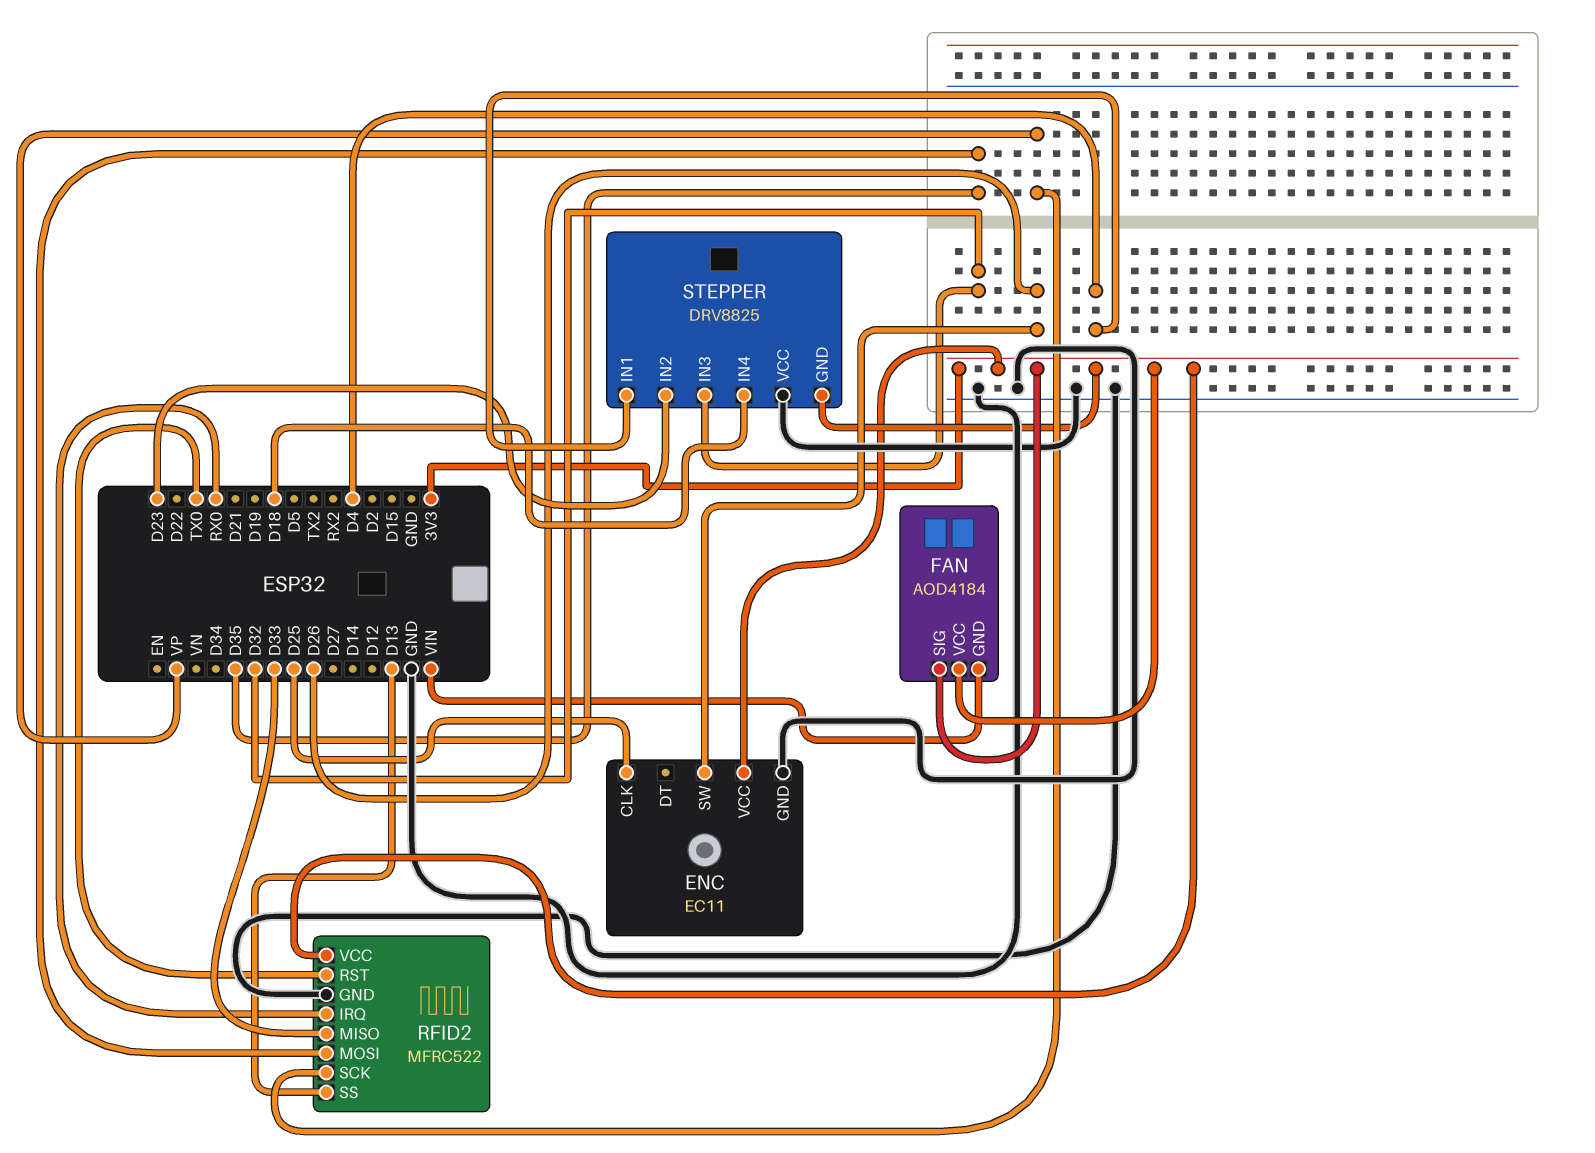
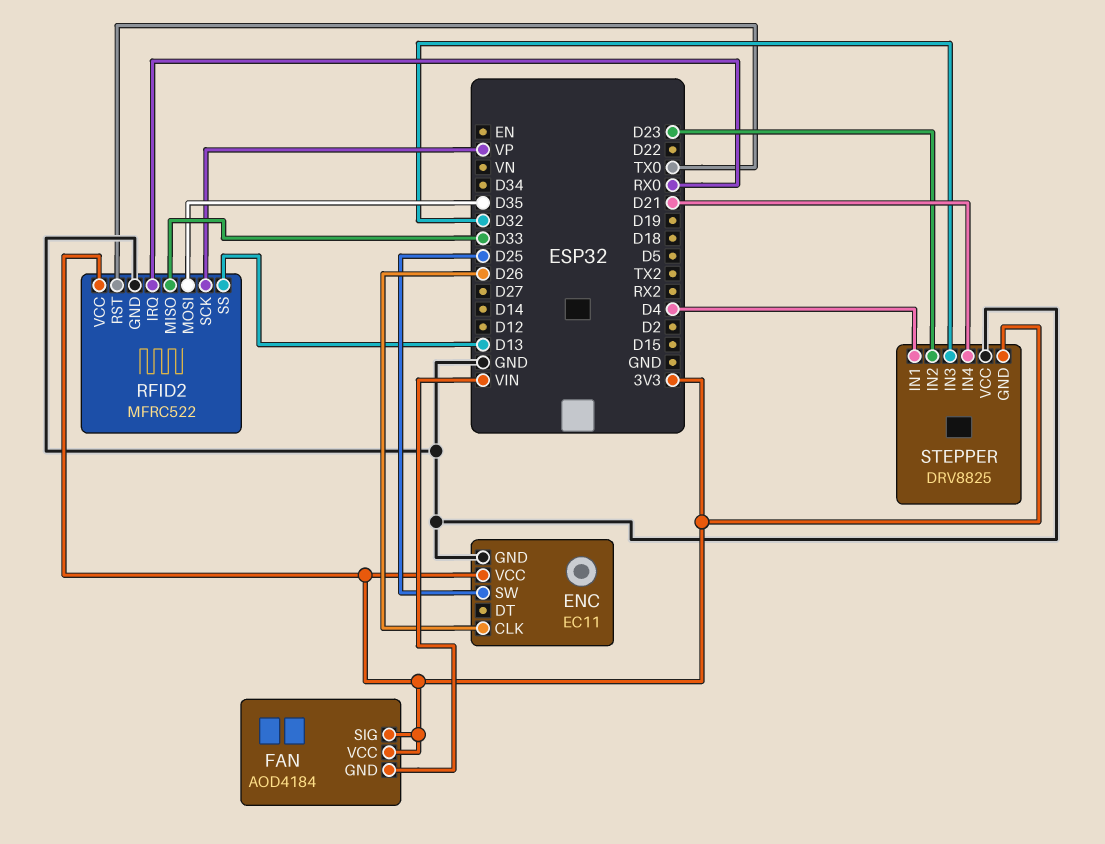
ENC pin CLK: D25 -> D26
ENC pin SW: D26 -> D25
STEPPER pin IN4: D18 -> D21

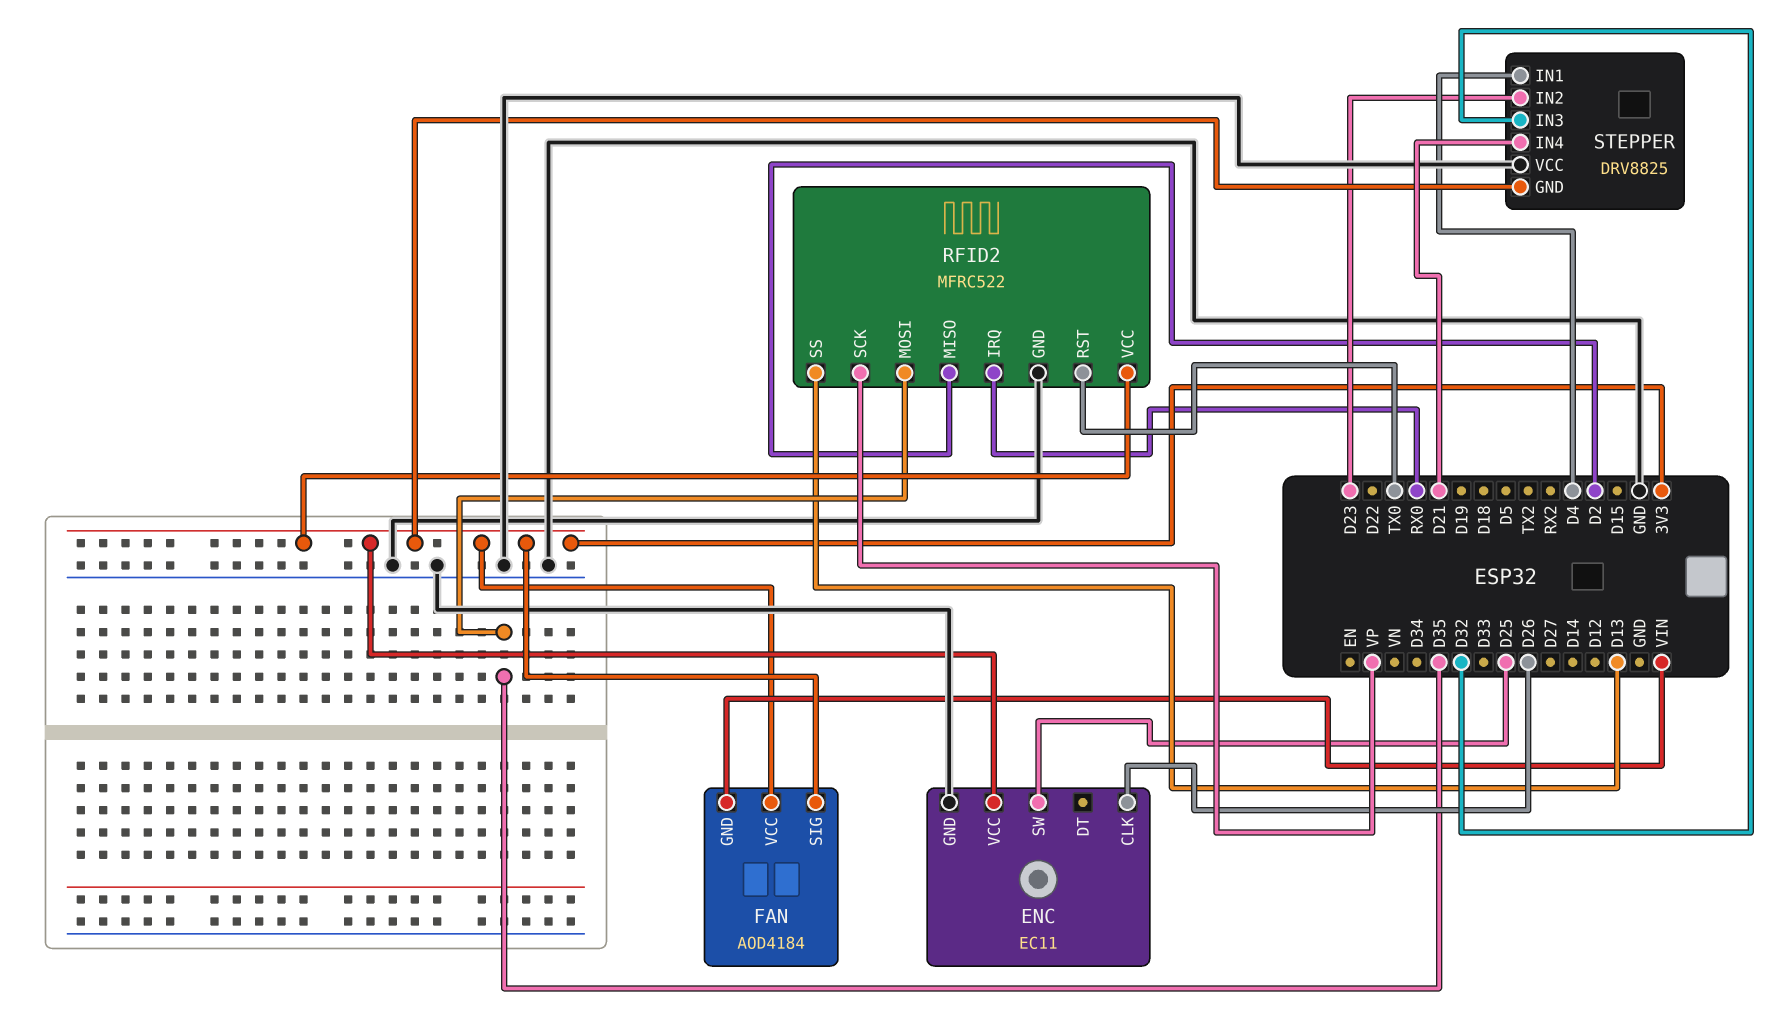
RFID2 pin MISO: D33 -> D2

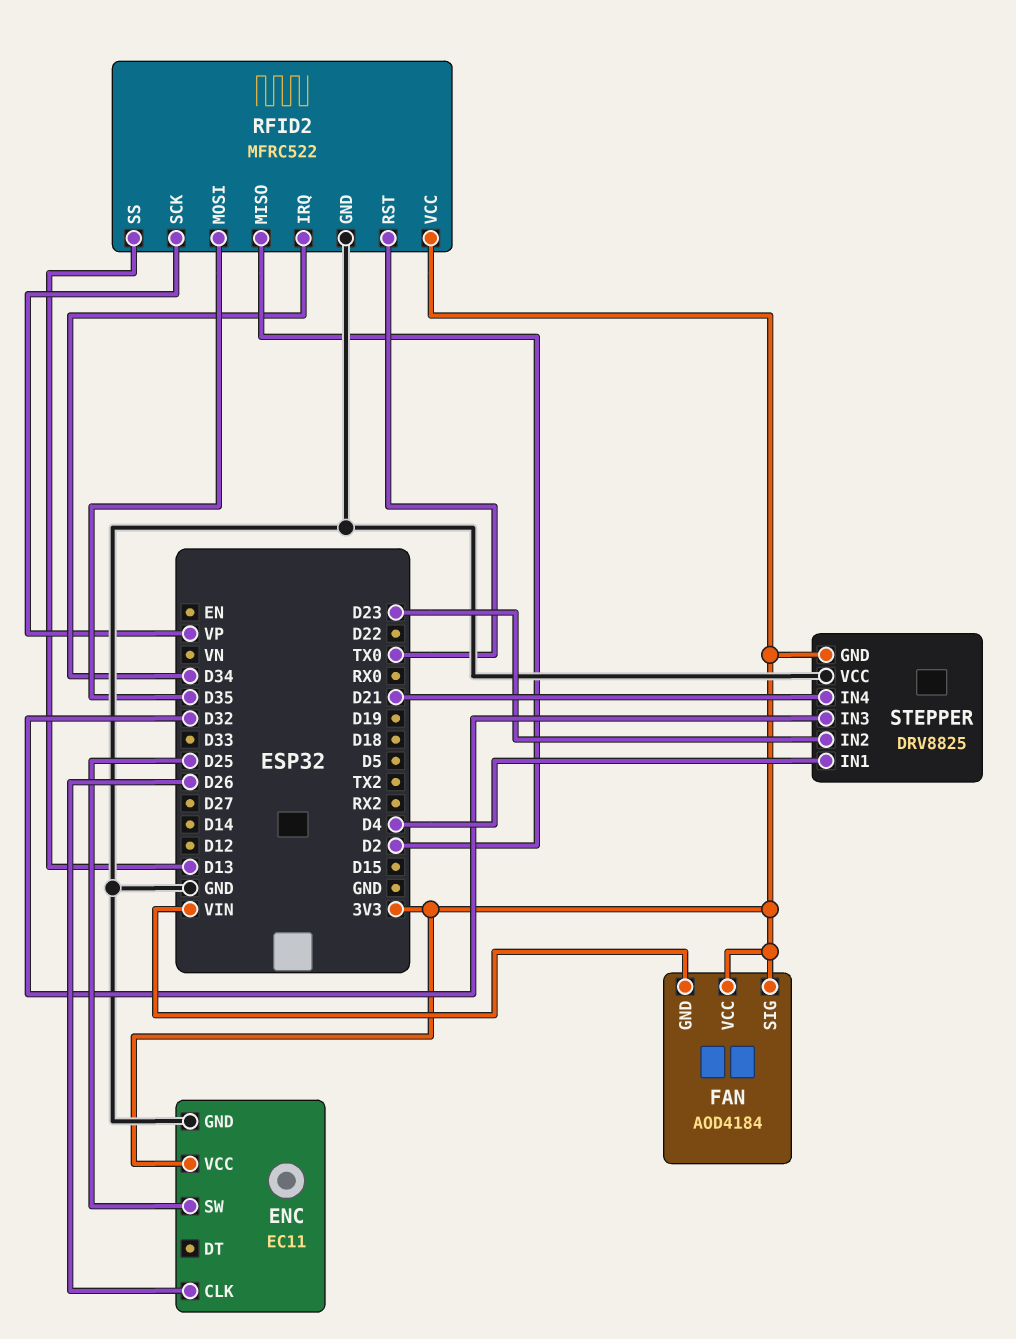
RFID2 pin IRQ: RX0 -> D34

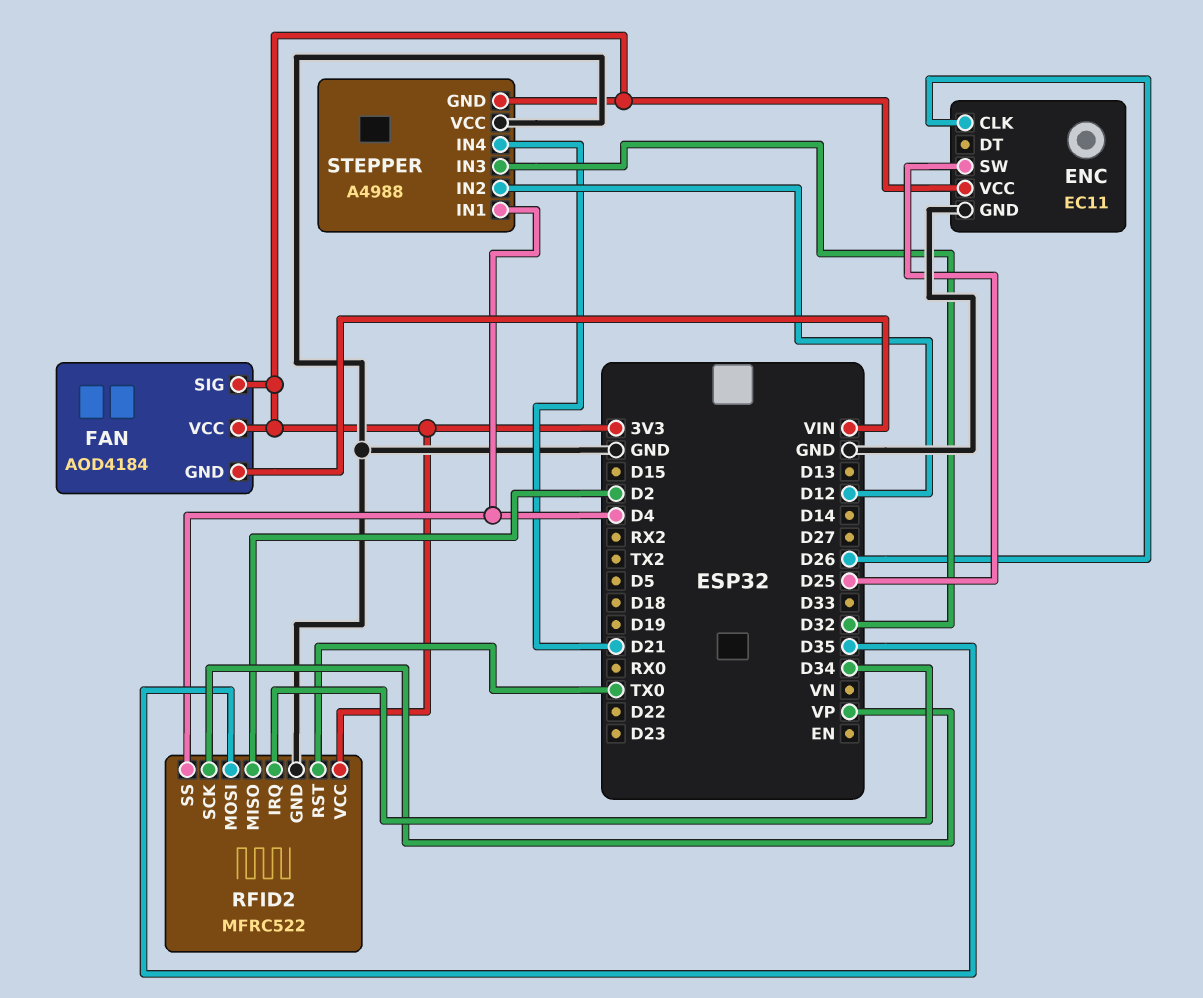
RFID2 pin SS: D13 -> D4
STEPPER: DRV8825 -> A4988
STEPPER pin IN2: D23 -> D12

